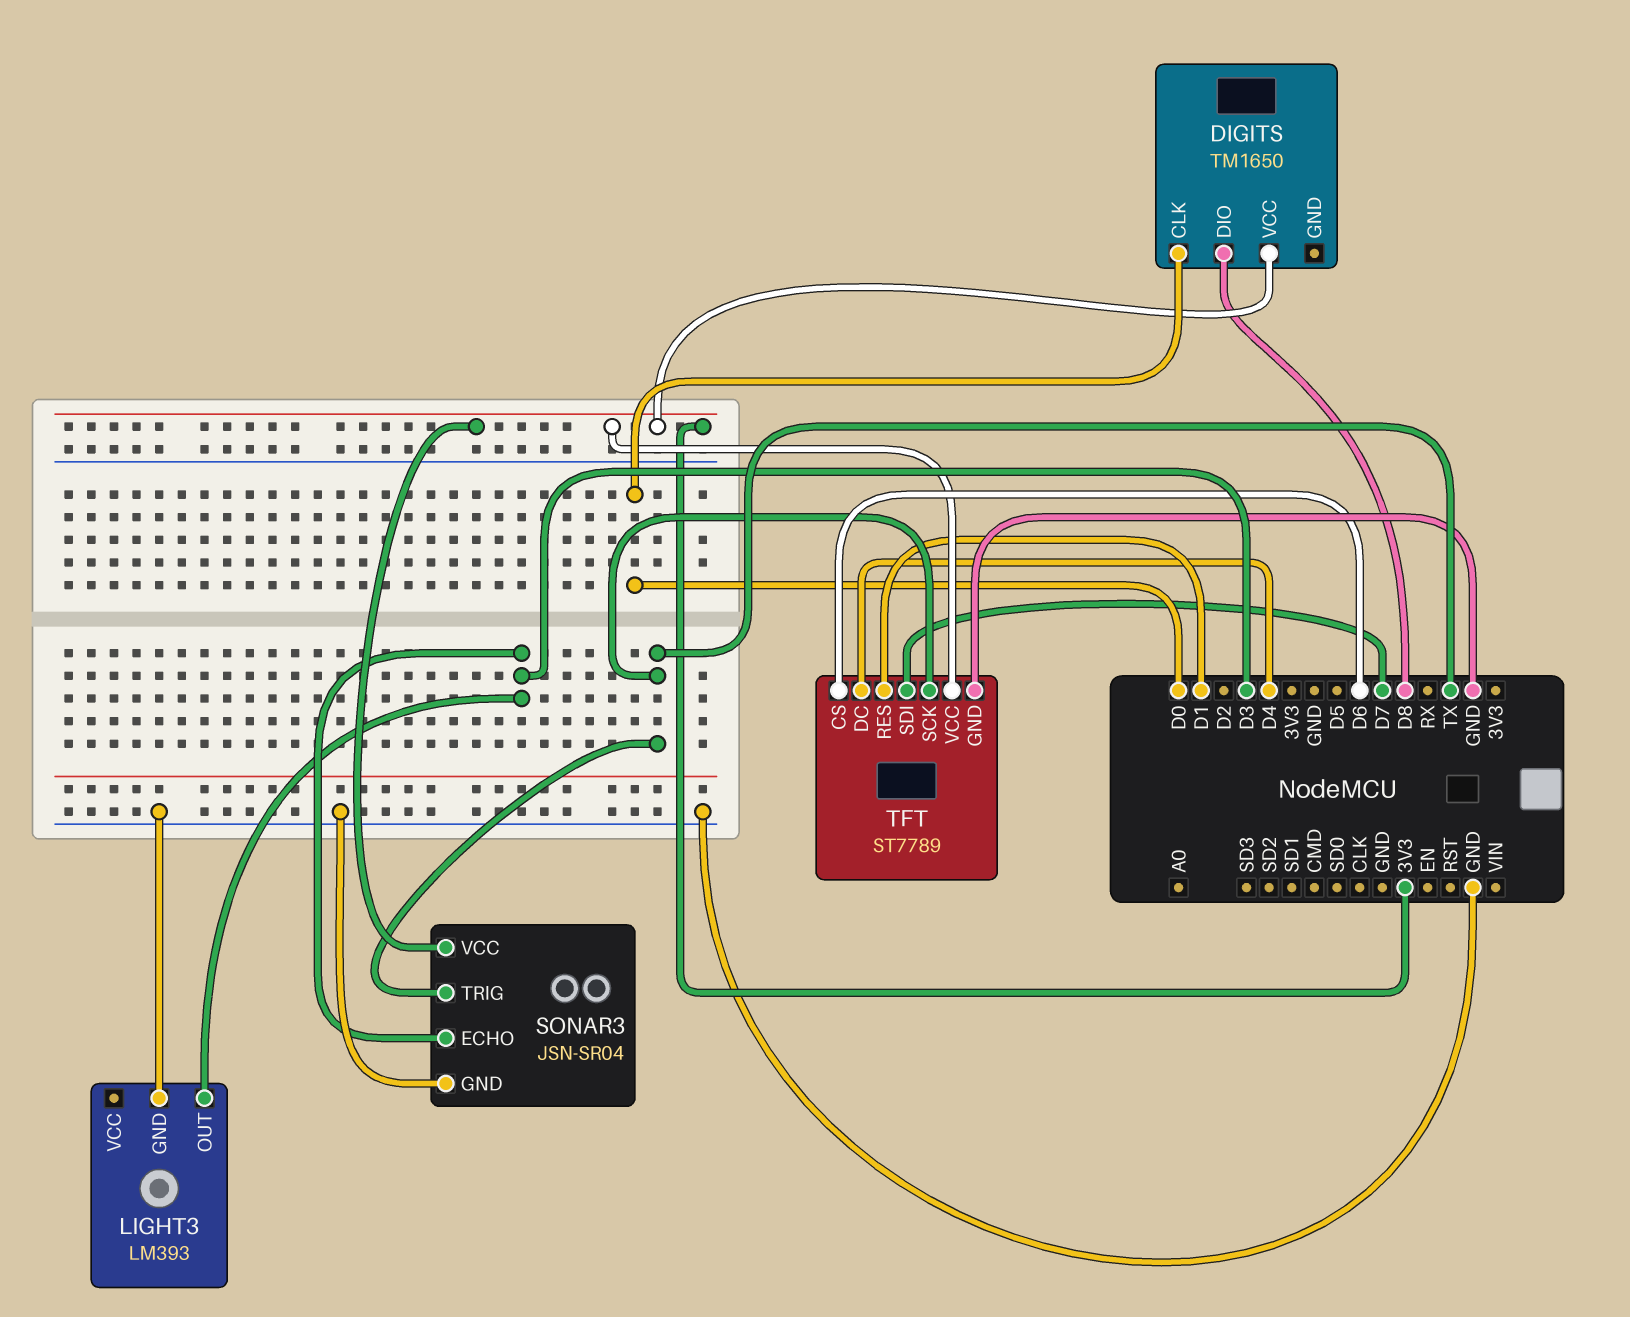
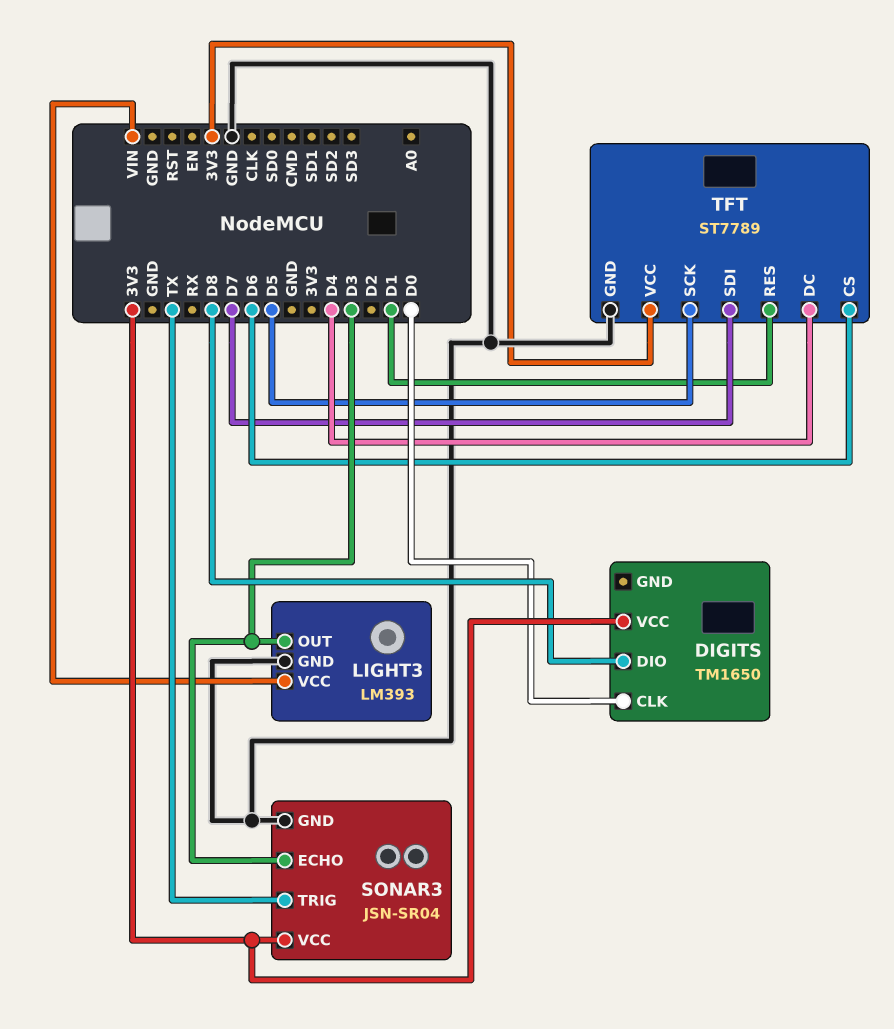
LIGHT3 pin VCC: none -> VIN
TFT pin SCK: TX -> D5

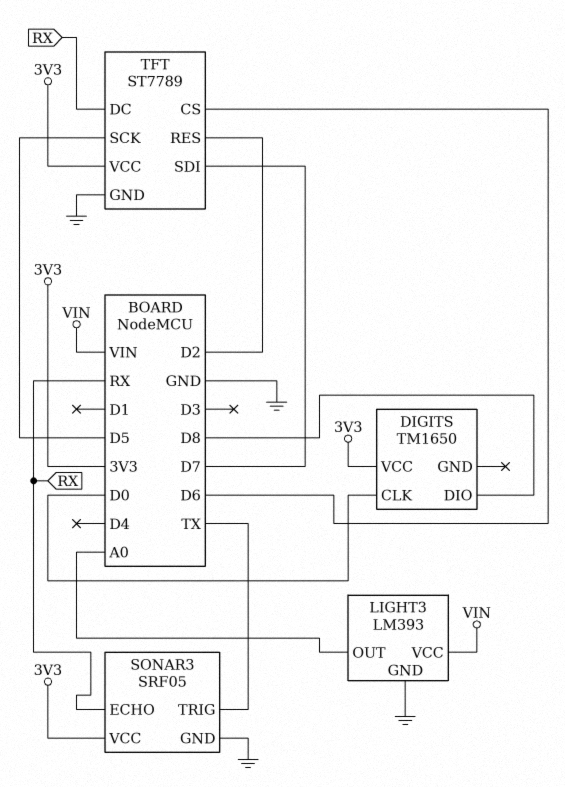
LIGHT3 pin OUT: D3 -> A0
SONAR3: JSN-SR04 -> SRF05
SONAR3 pin ECHO: D3 -> RX
TFT pin DC: D4 -> RX
TFT pin RES: D1 -> D2

